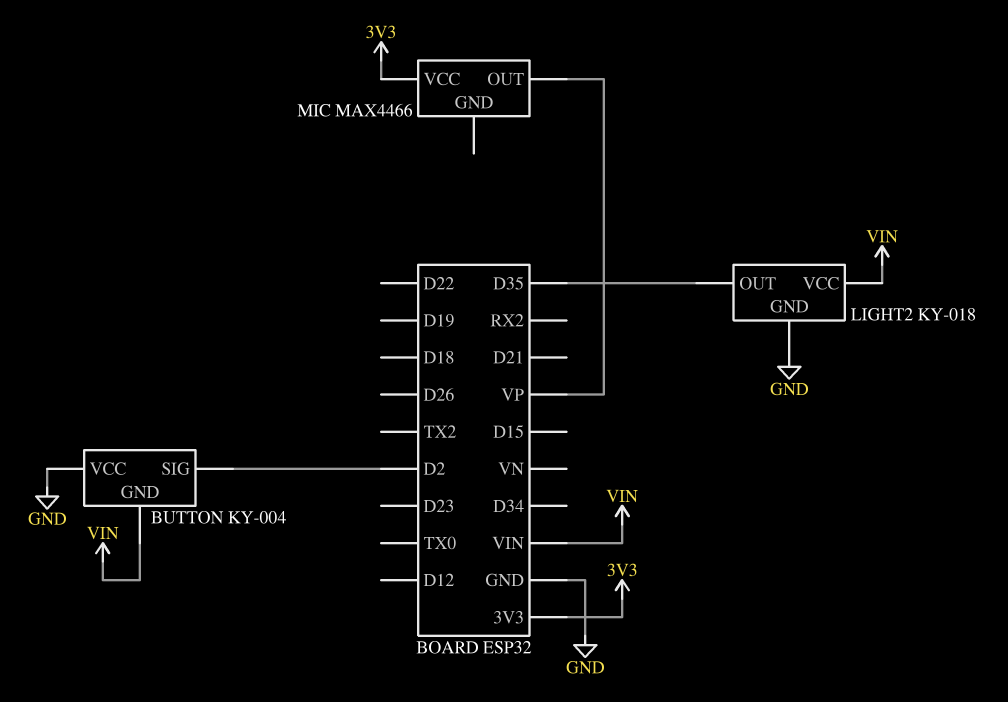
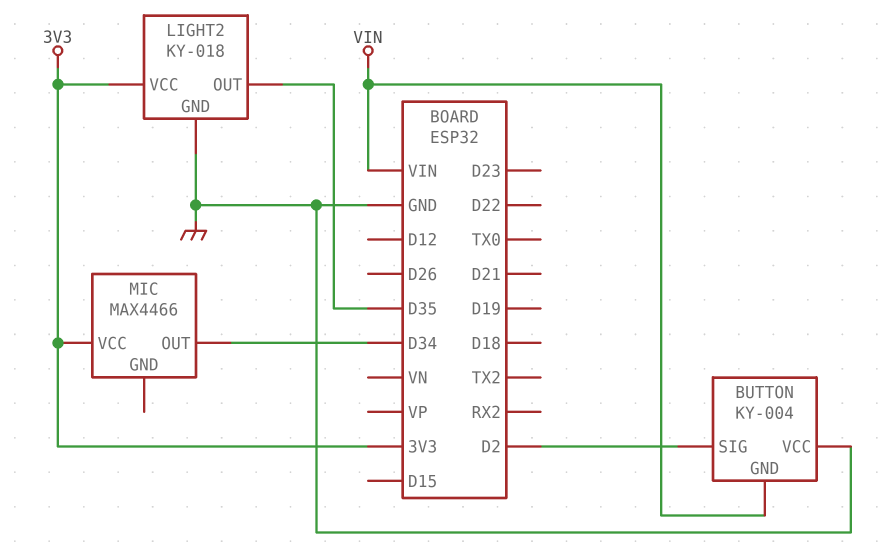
LIGHT2 pin VCC: VIN -> 3V3
MIC pin OUT: VP -> D34

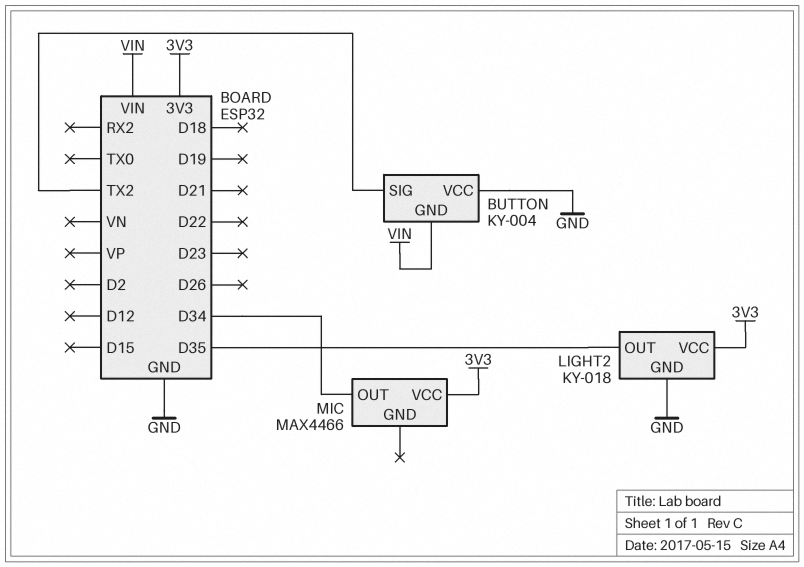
BUTTON pin SIG: D2 -> TX2

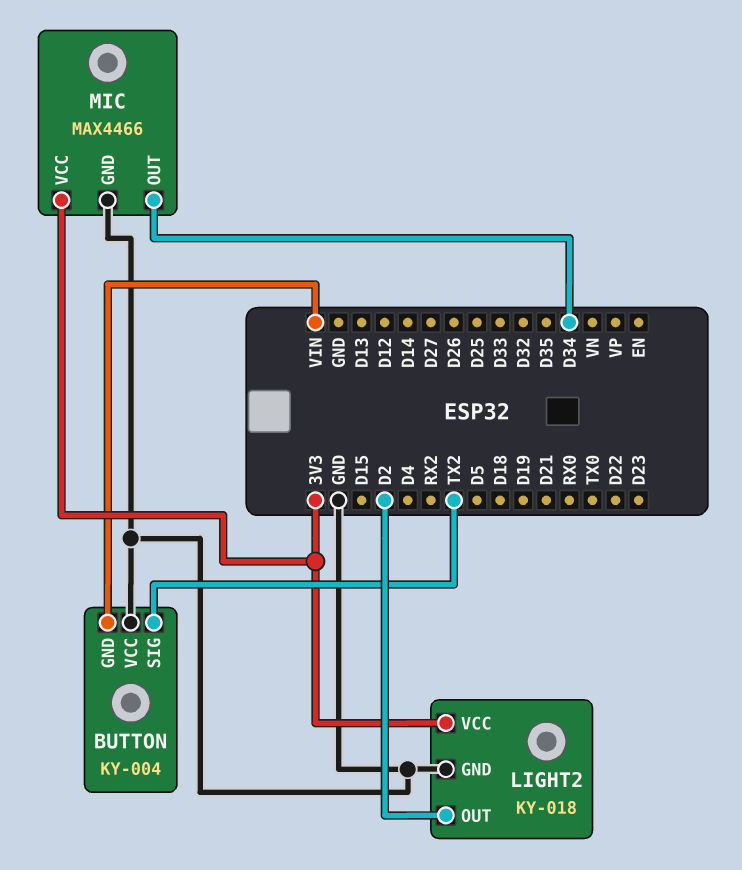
LIGHT2 pin OUT: D35 -> D2
MIC pin GND: none -> GND

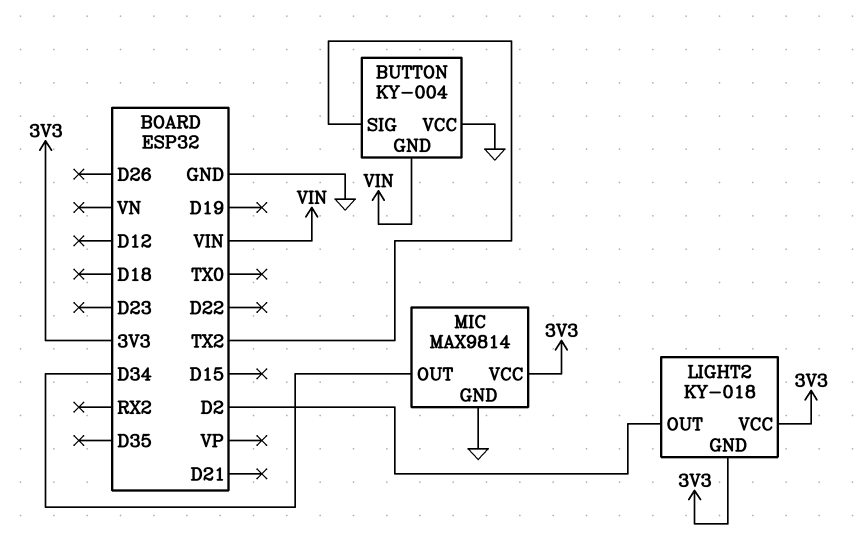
LIGHT2 pin GND: GND -> 3V3
MIC: MAX4466 -> MAX9814

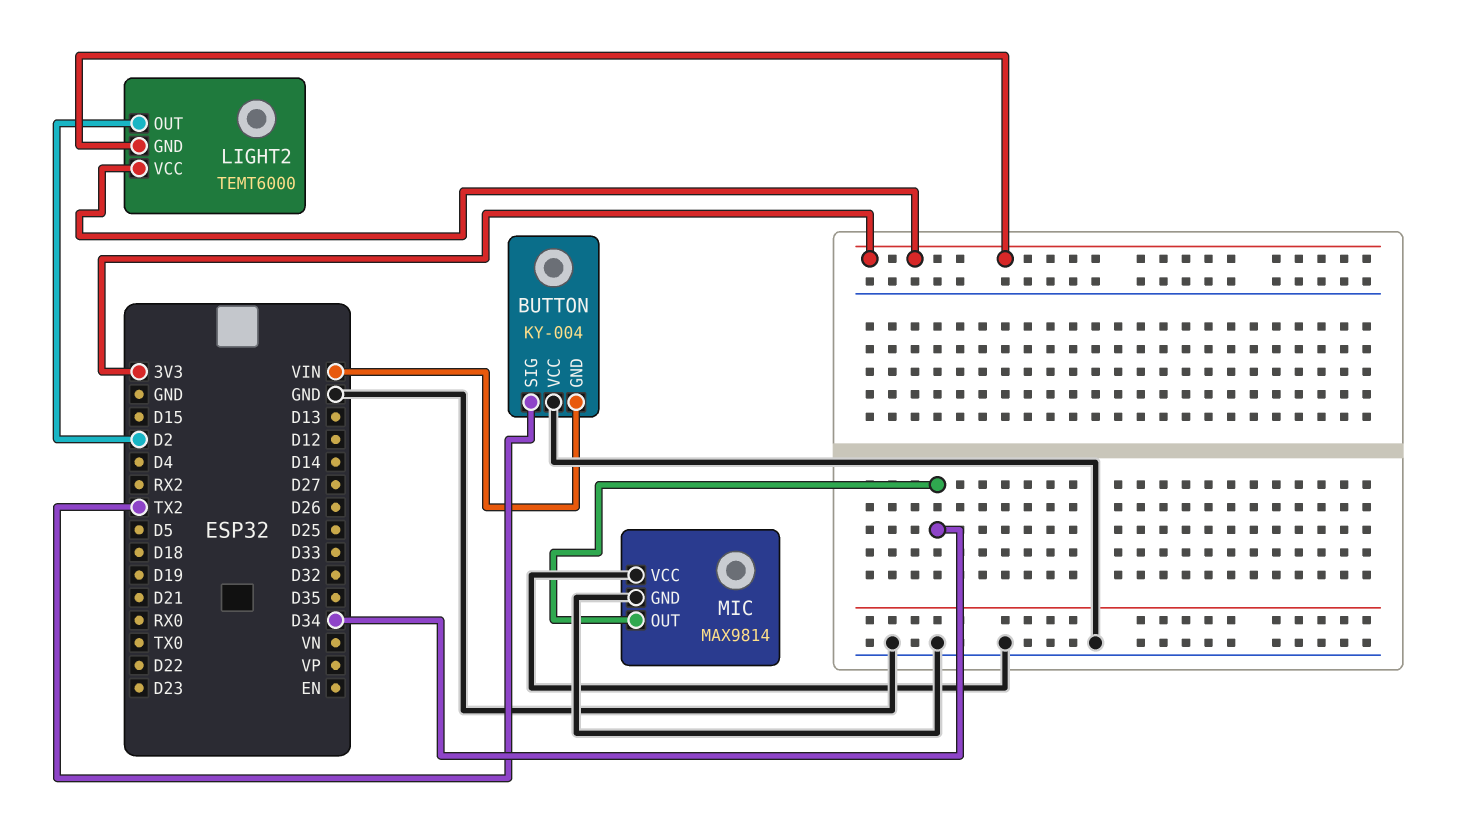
LIGHT2: KY-018 -> TEMT6000
MIC pin VCC: 3V3 -> GND

